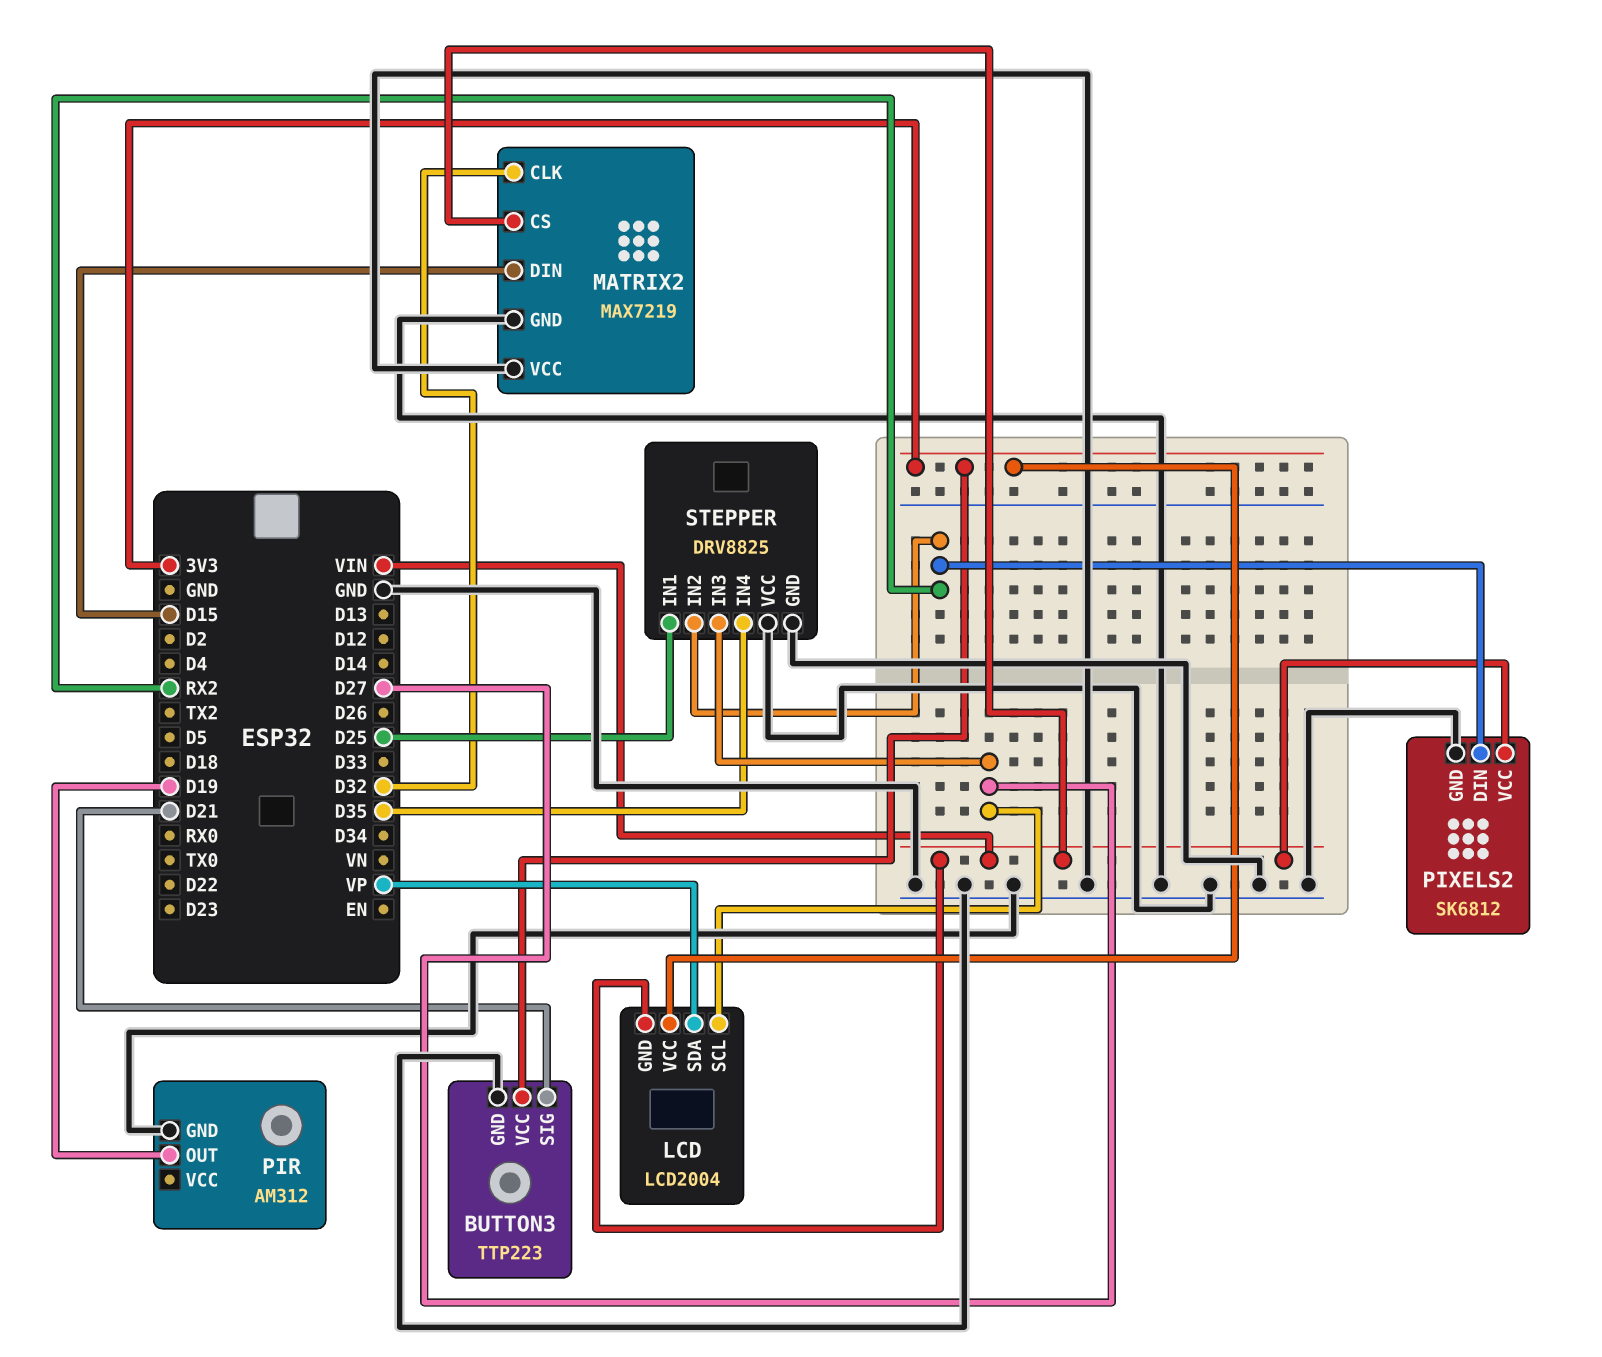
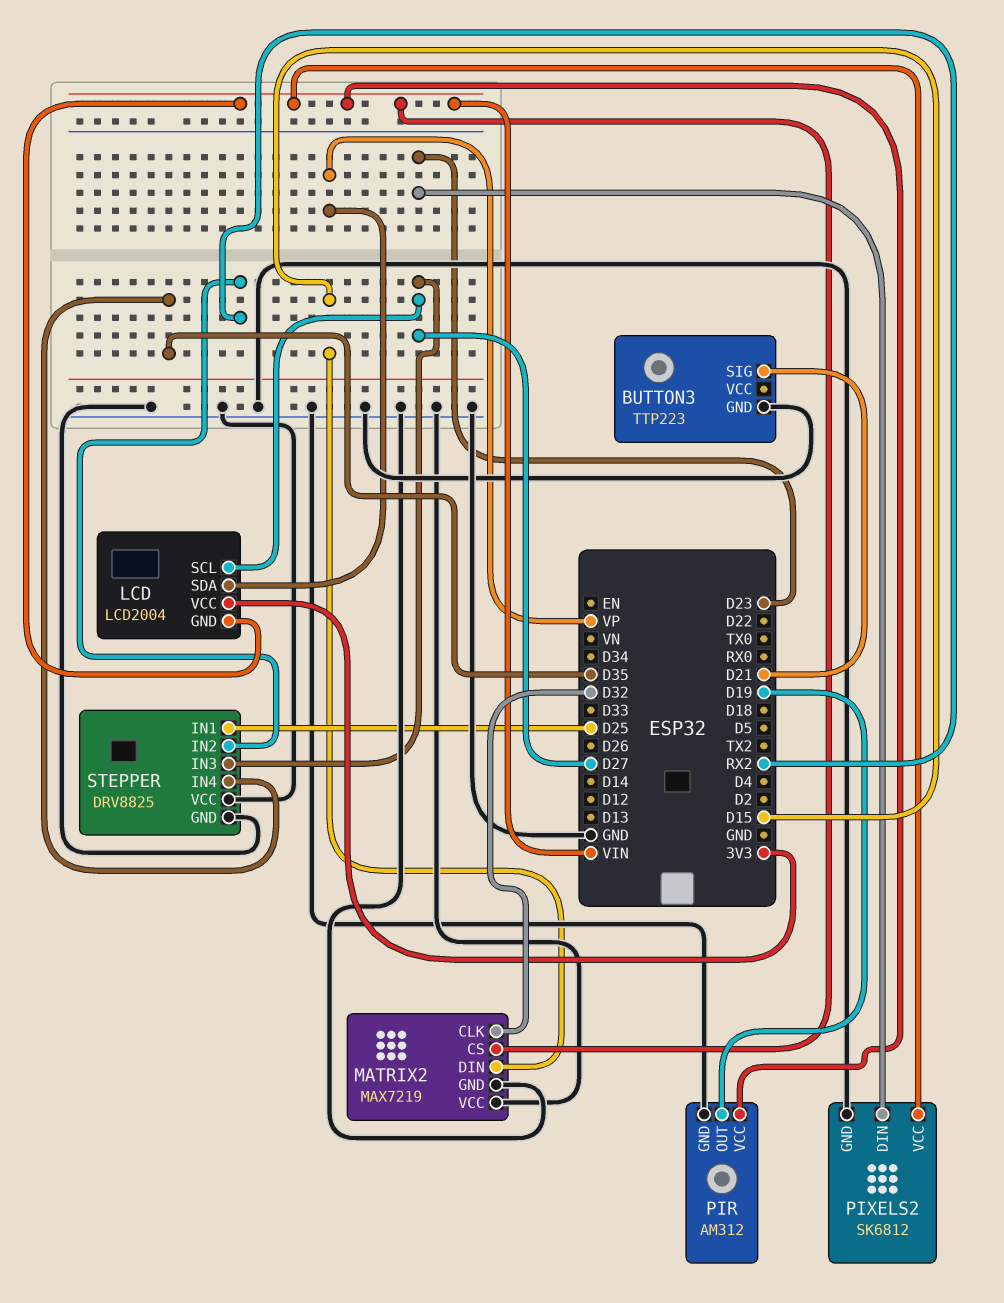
BUTTON3 pin VCC: 3V3 -> none
PIR pin VCC: none -> VIN
PIXELS2 pin DIN: RX2 -> D23

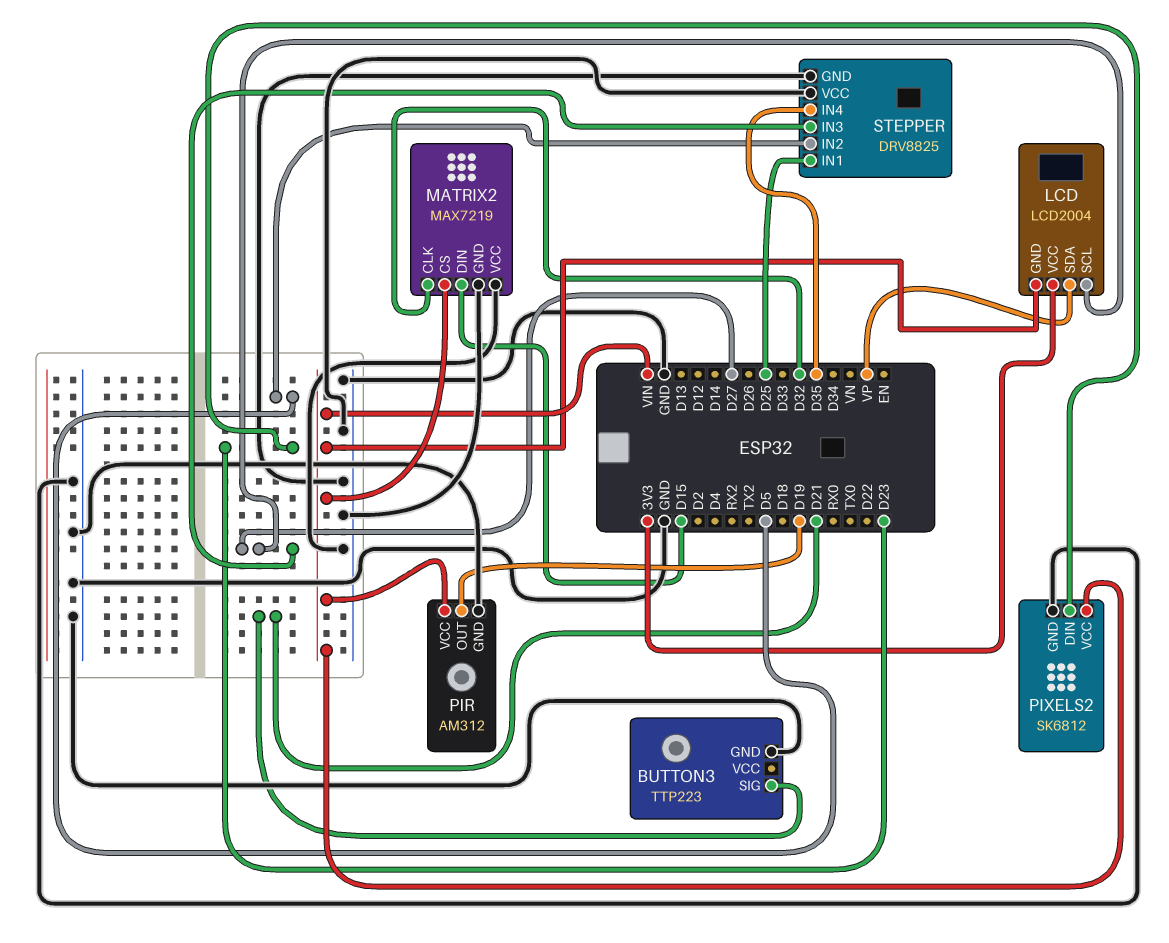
STEPPER pin IN2: RX2 -> D5

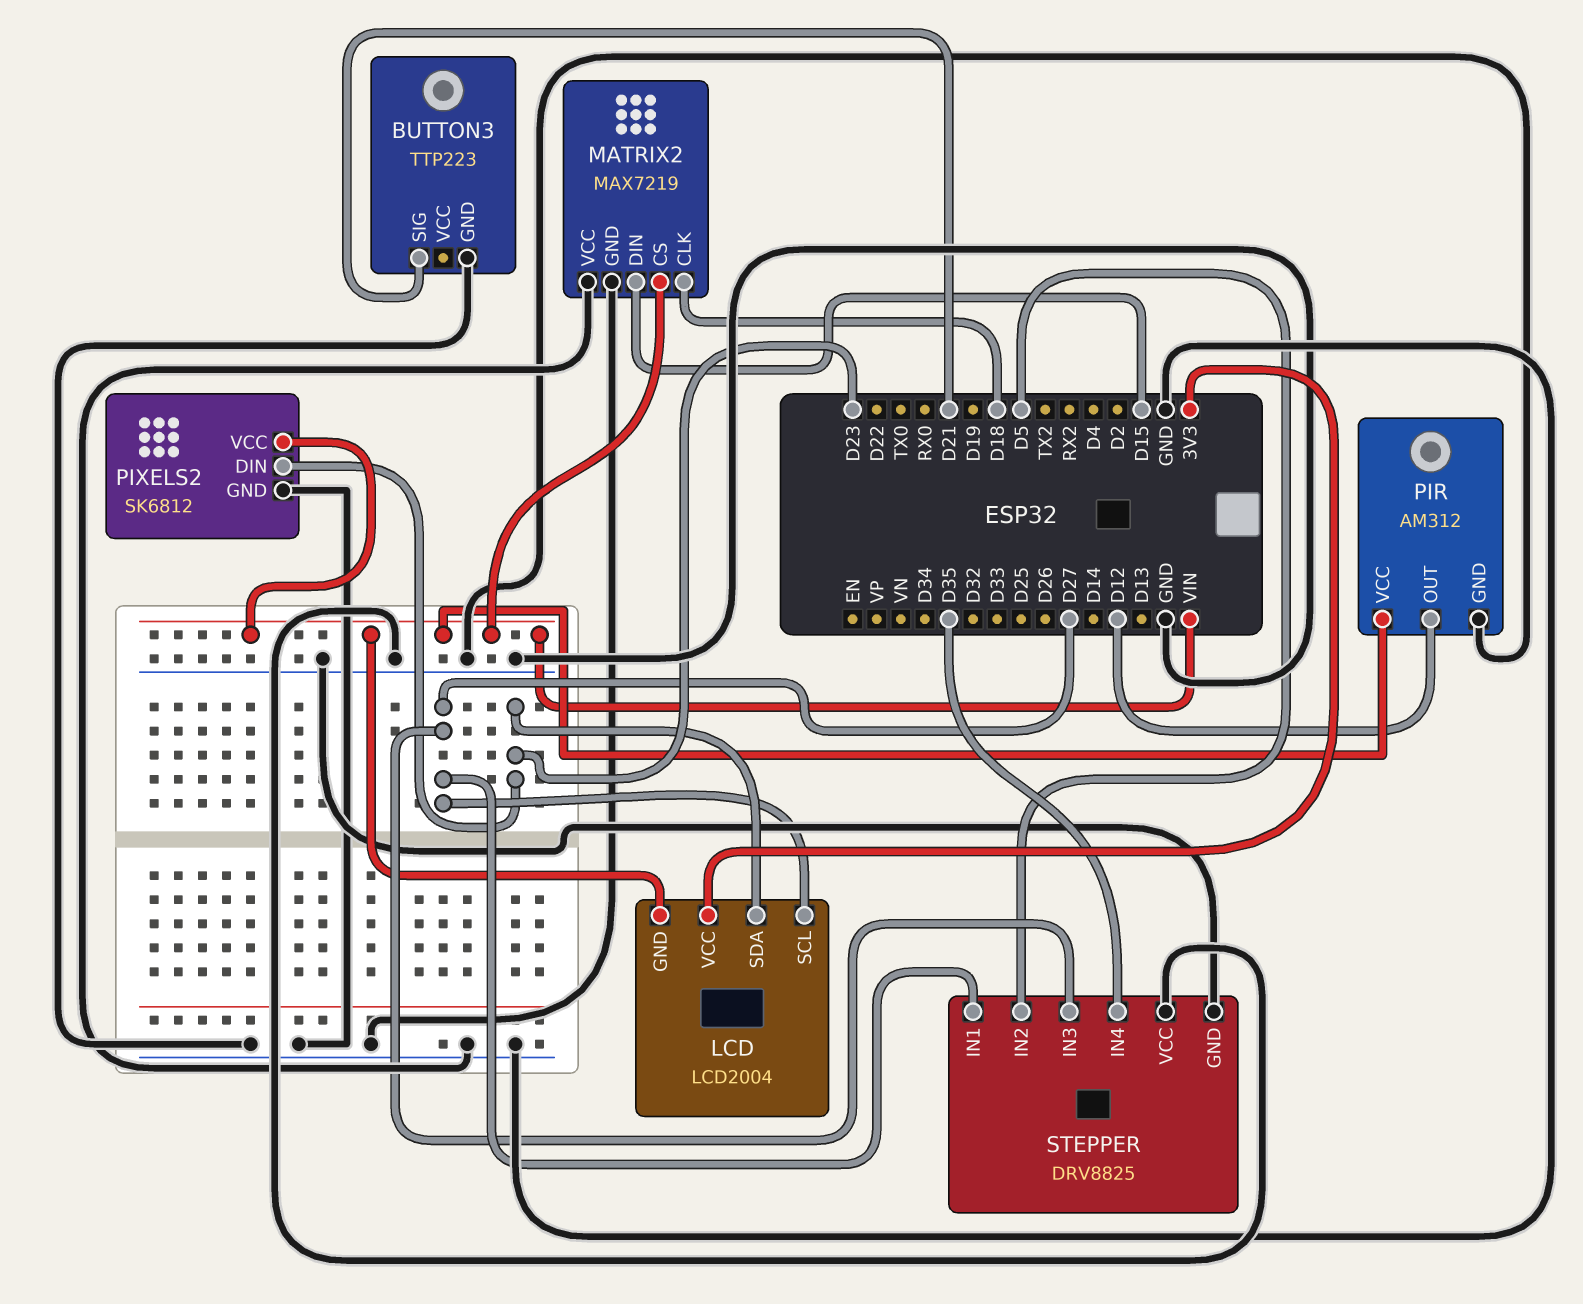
LCD pin SDA: VP -> D23
MATRIX2 pin CLK: D32 -> D18
PIR pin OUT: D19 -> D12
STEPPER pin IN1: D25 -> D27

